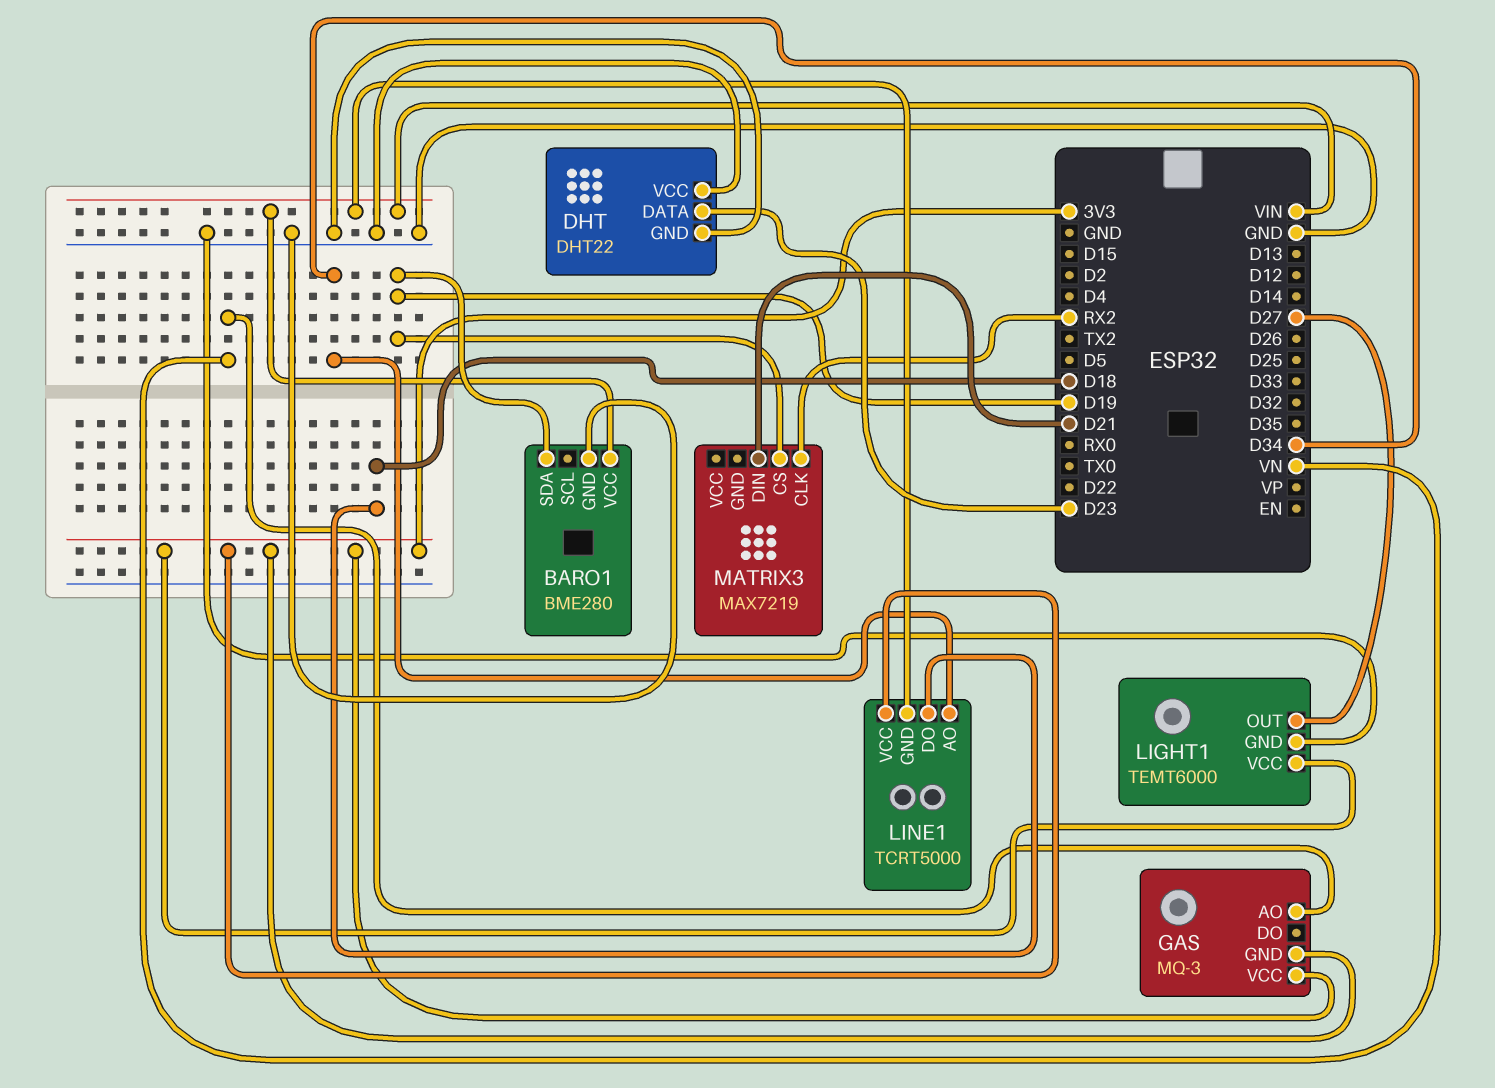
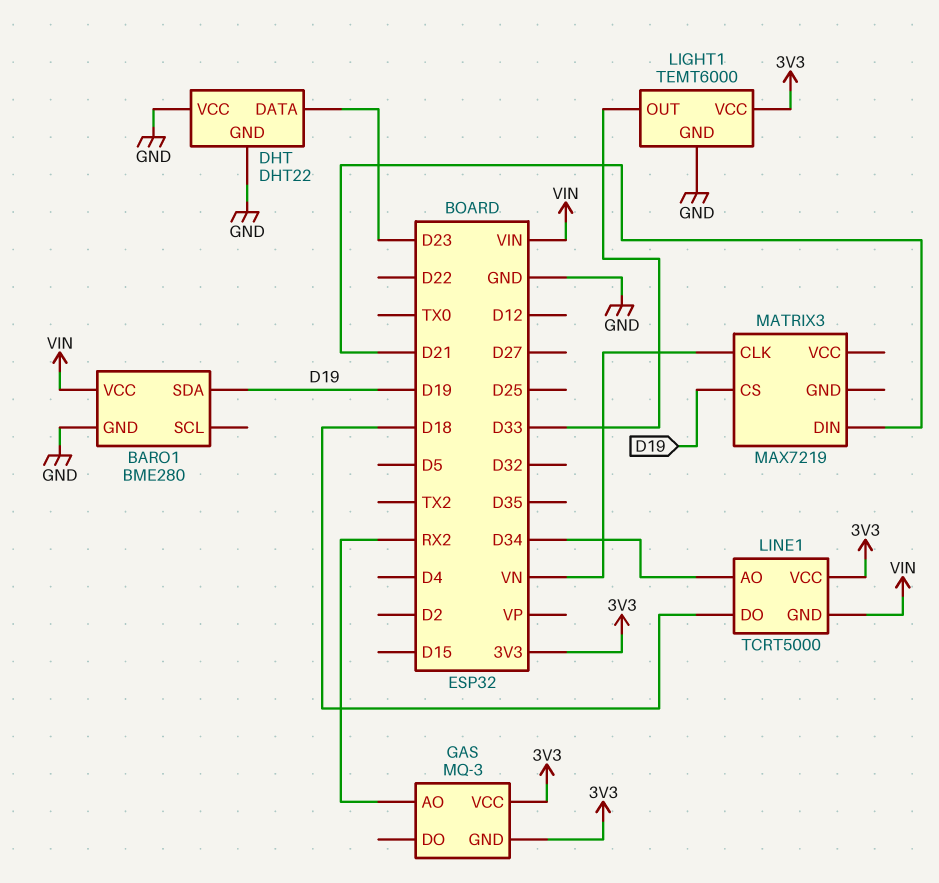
GAS pin AO: VN -> RX2
LIGHT1 pin OUT: D27 -> D33
MATRIX3 pin CLK: RX2 -> VN

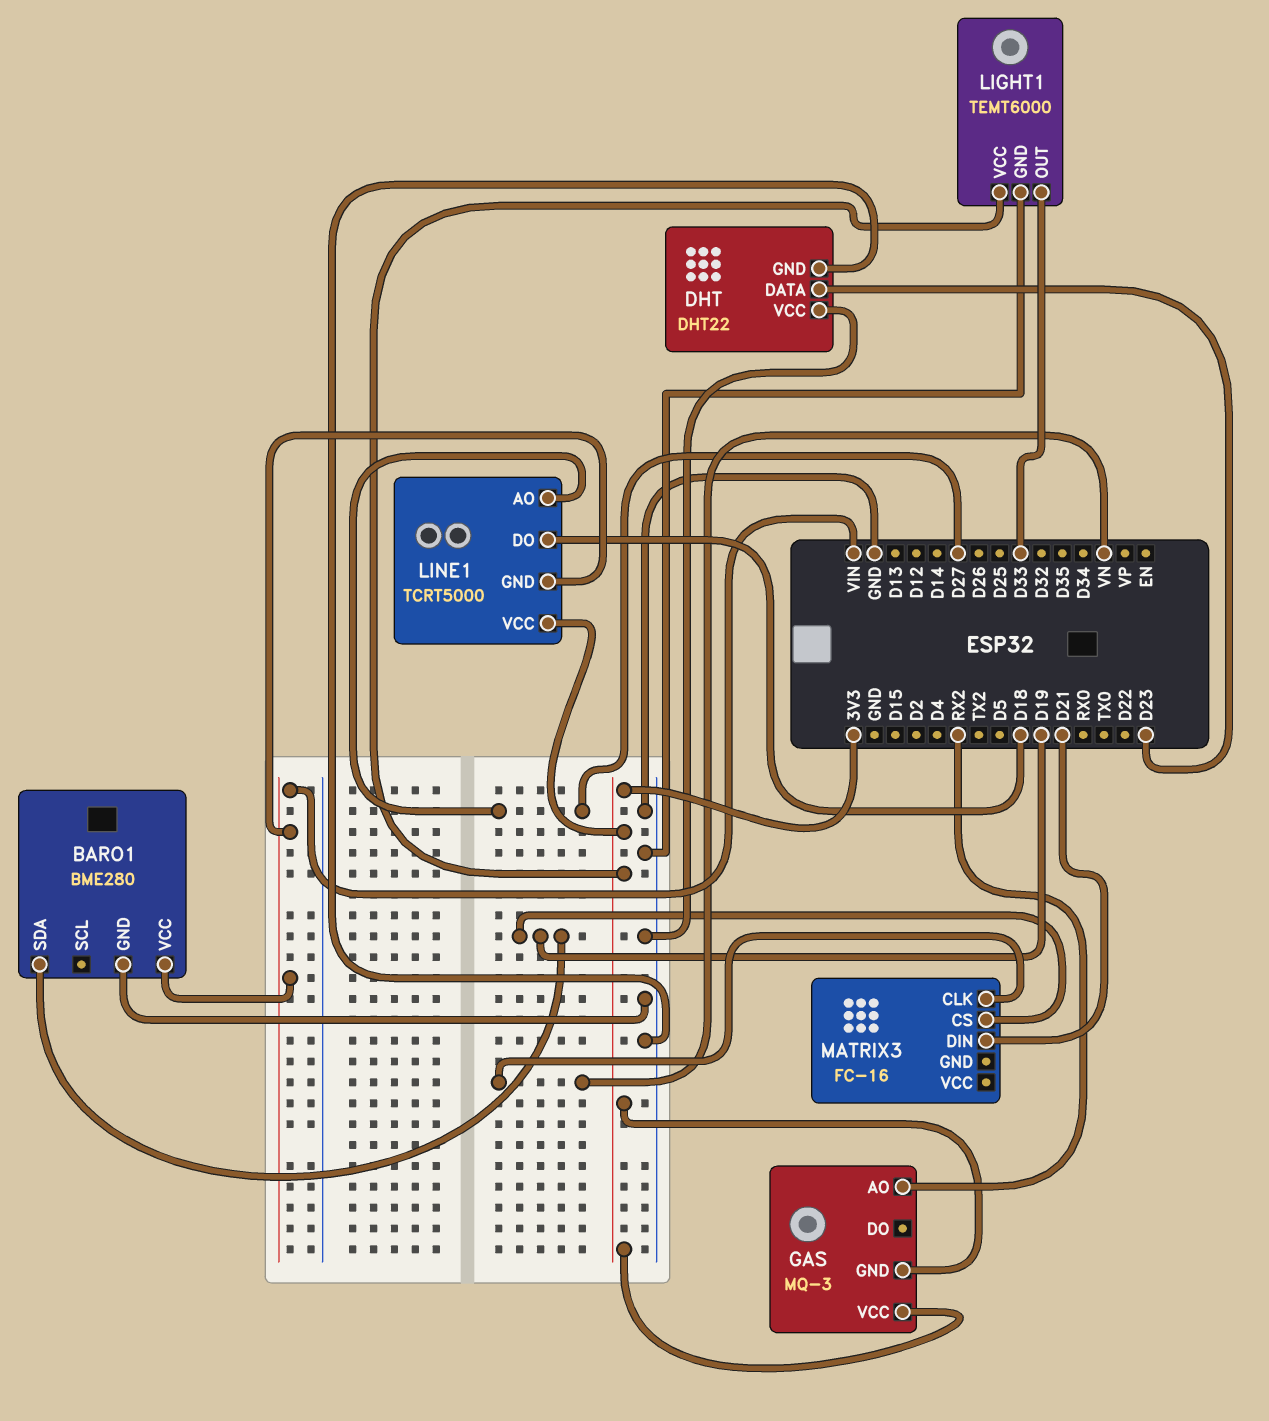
LINE1 pin AO: D34 -> D27
MATRIX3: MAX7219 -> FC-16

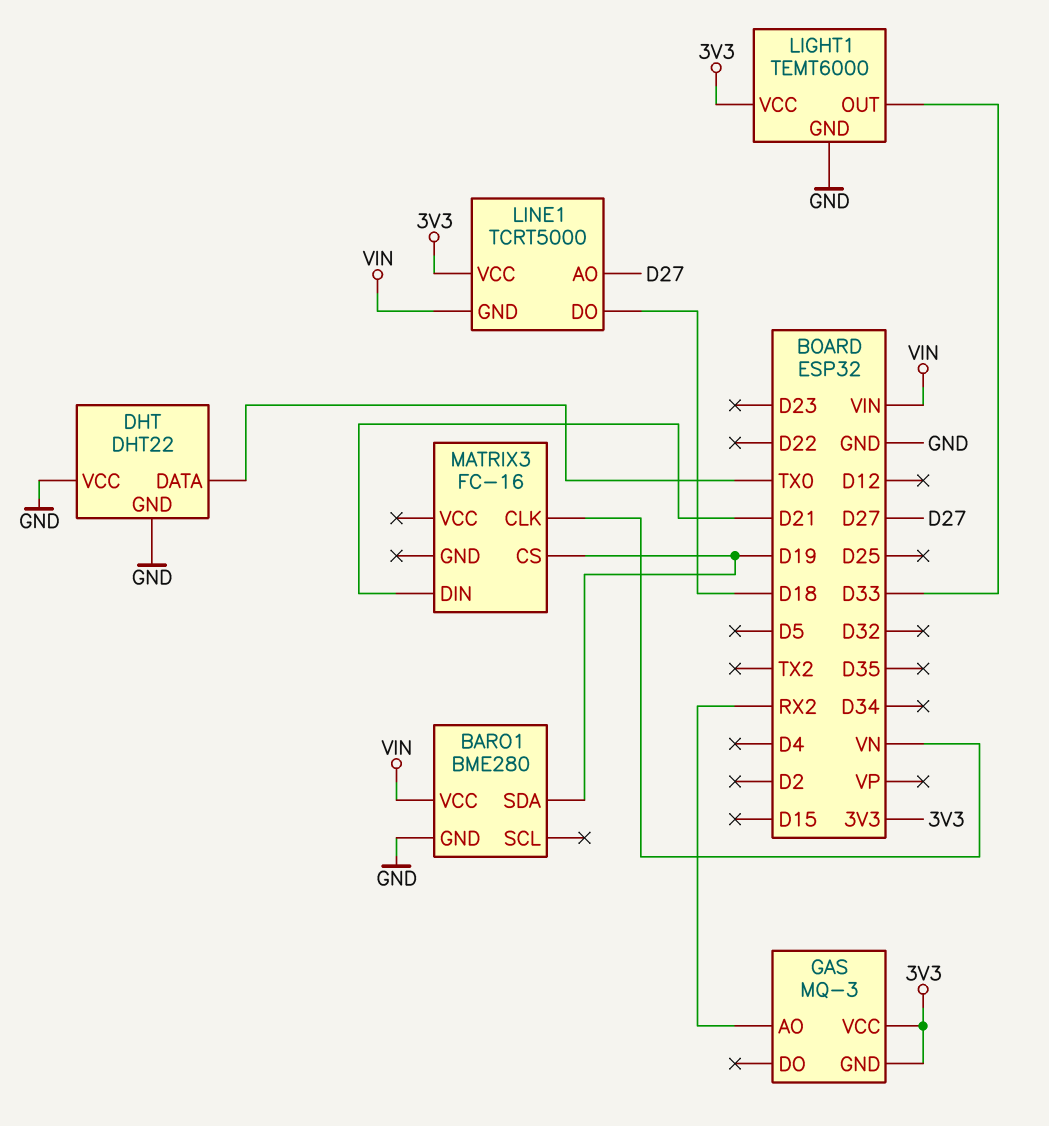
DHT pin DATA: D23 -> TX0

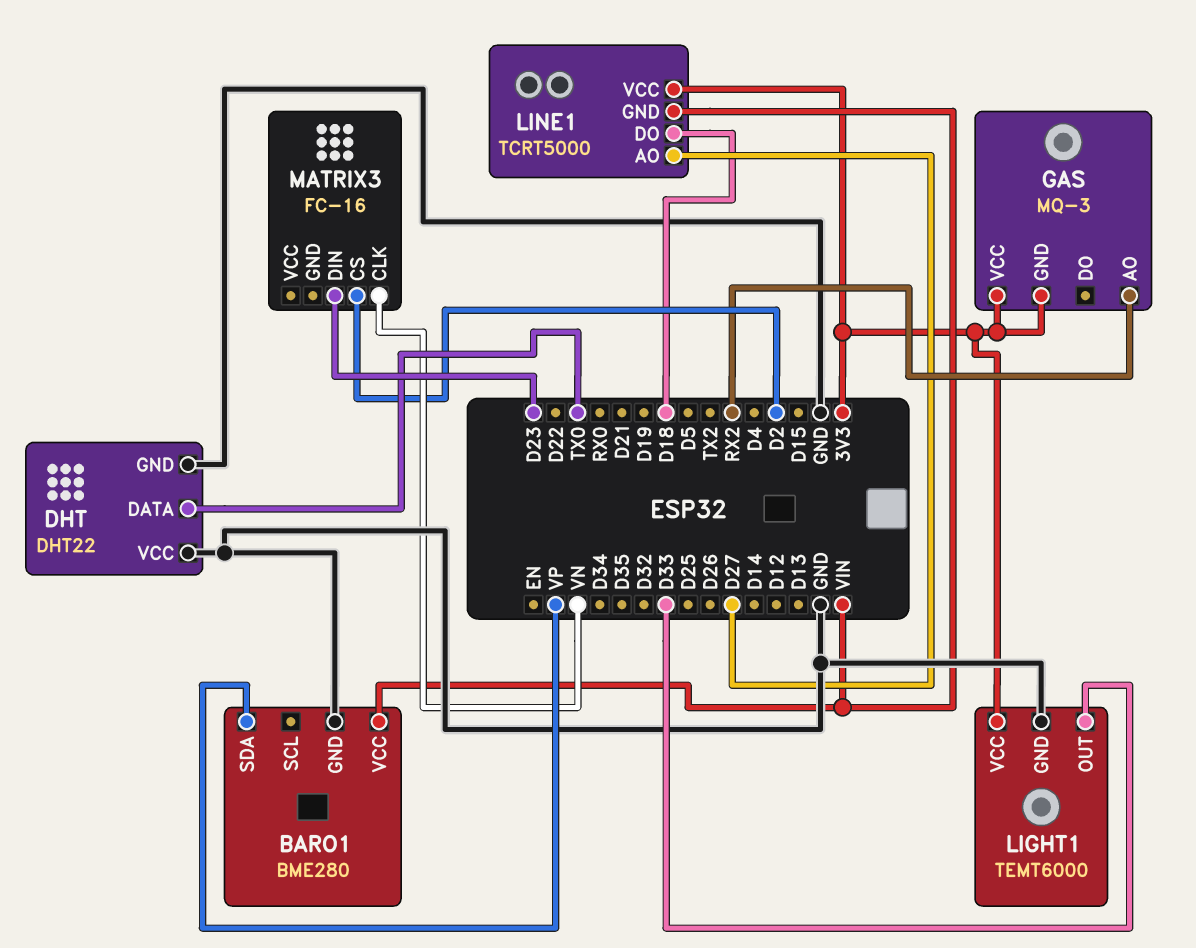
BARO1 pin SDA: D19 -> VP
MATRIX3 pin CS: D19 -> D2
MATRIX3 pin DIN: D21 -> D23

